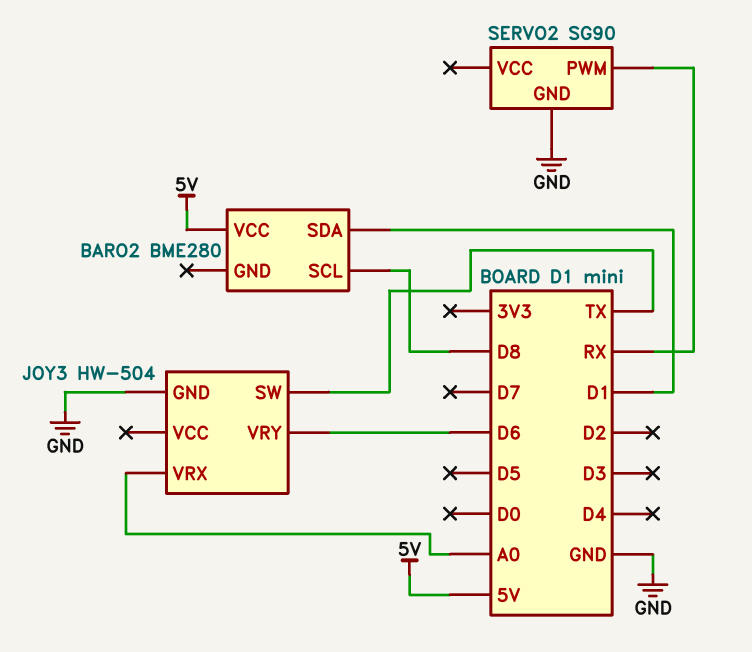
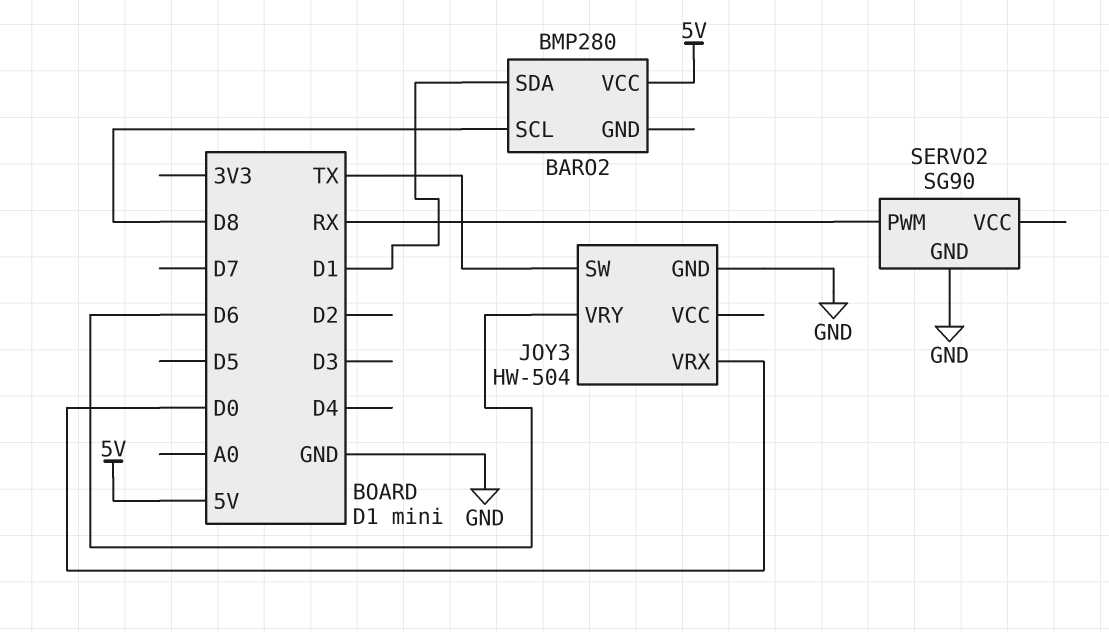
BARO2: BME280 -> BMP280
JOY3 pin VRX: A0 -> D0

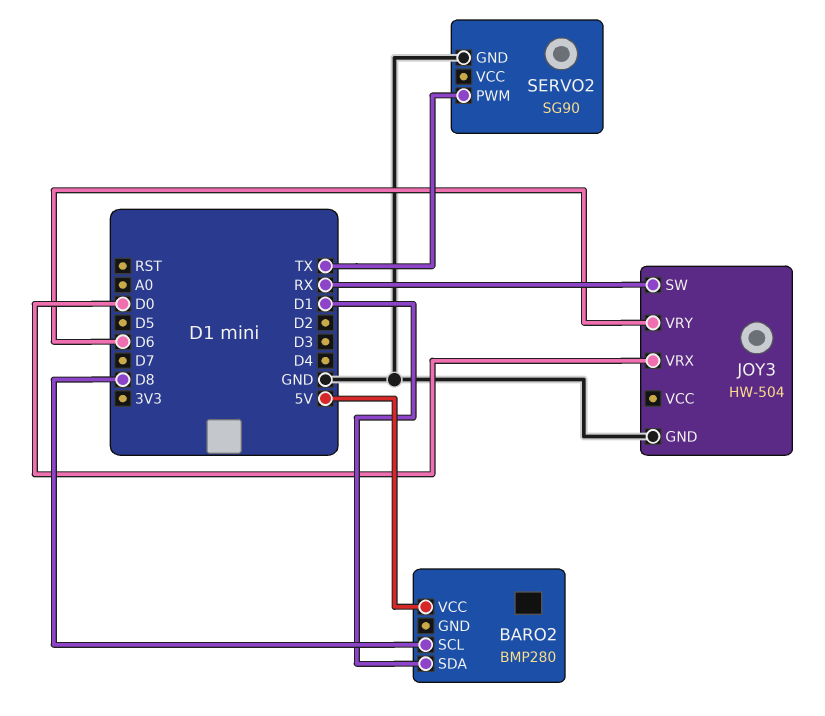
JOY3 pin SW: TX -> RX
SERVO2 pin PWM: RX -> TX

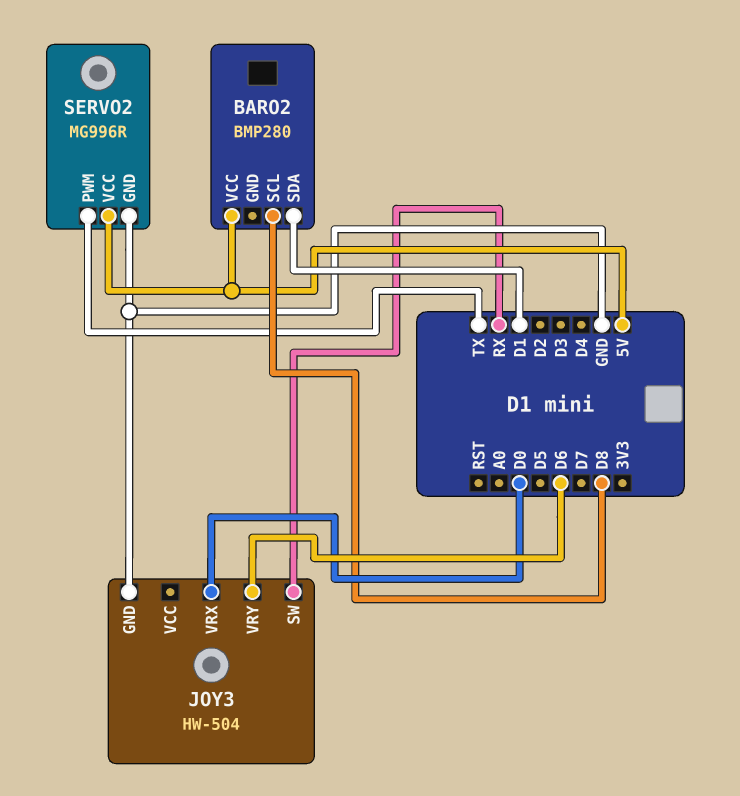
SERVO2: SG90 -> MG996R
SERVO2 pin VCC: none -> 5V

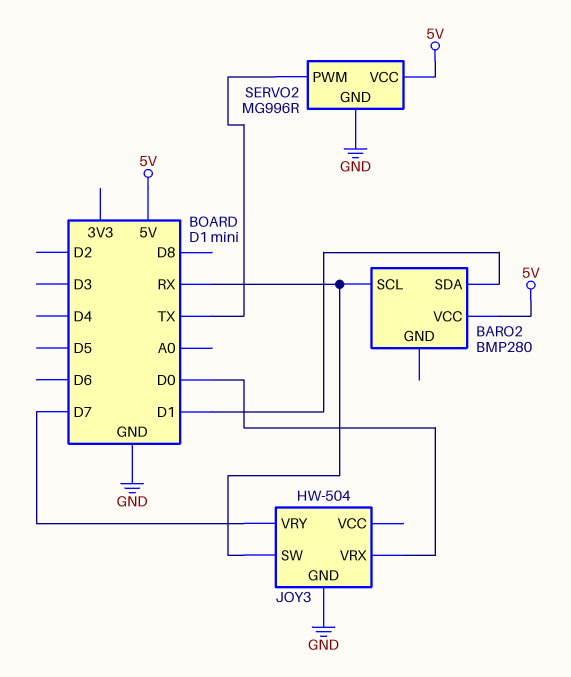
BARO2 pin SCL: D8 -> RX
JOY3 pin VRY: D6 -> D7

